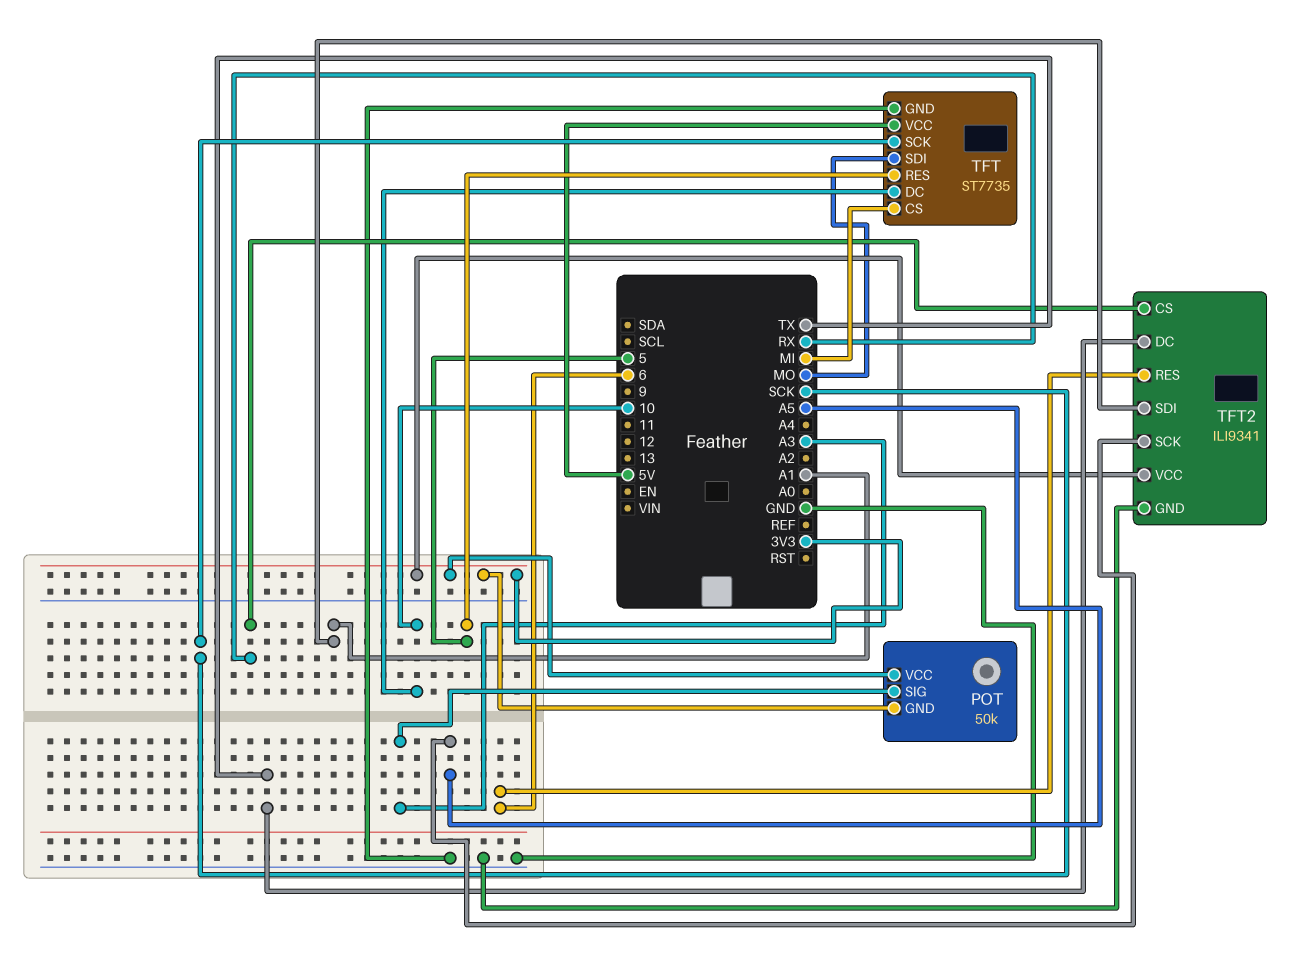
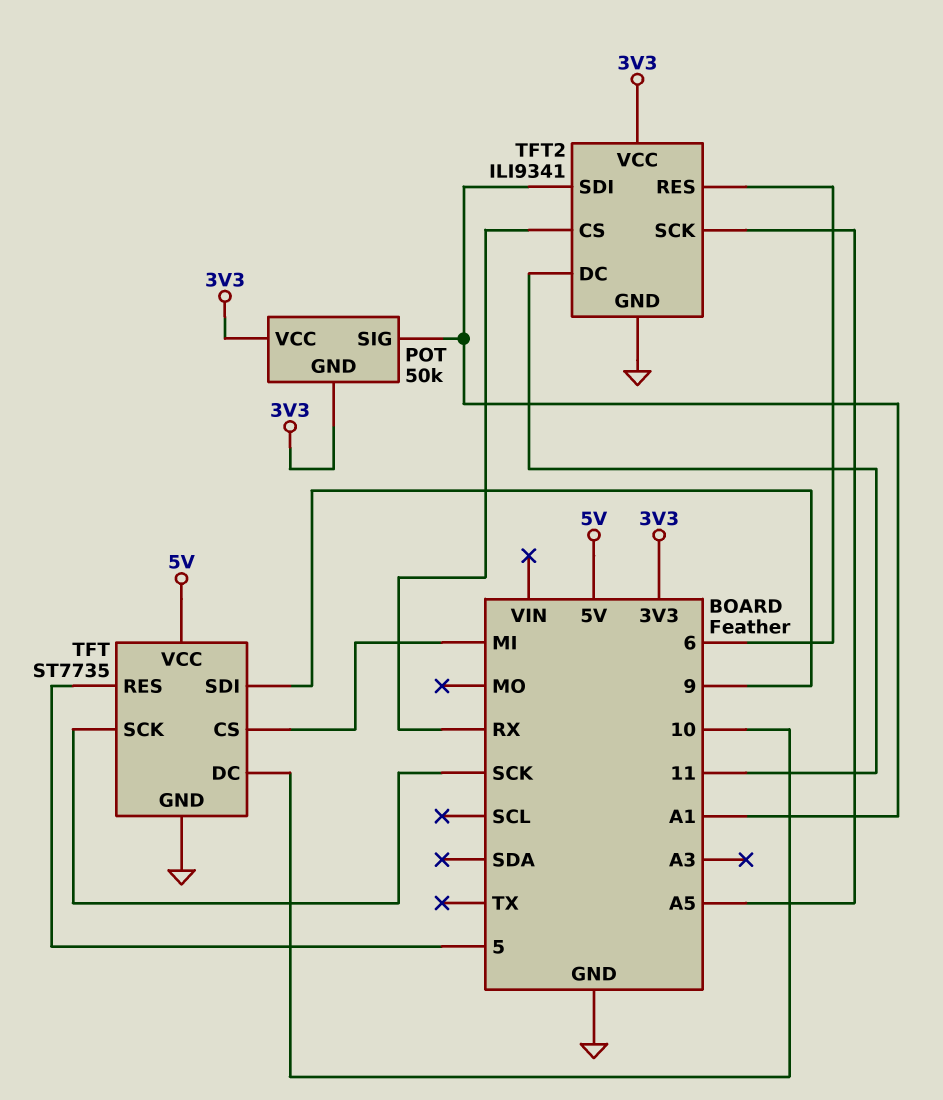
POT pin SIG: A3 -> A1
TFT pin SDI: MO -> 9
TFT2 pin DC: TX -> 11

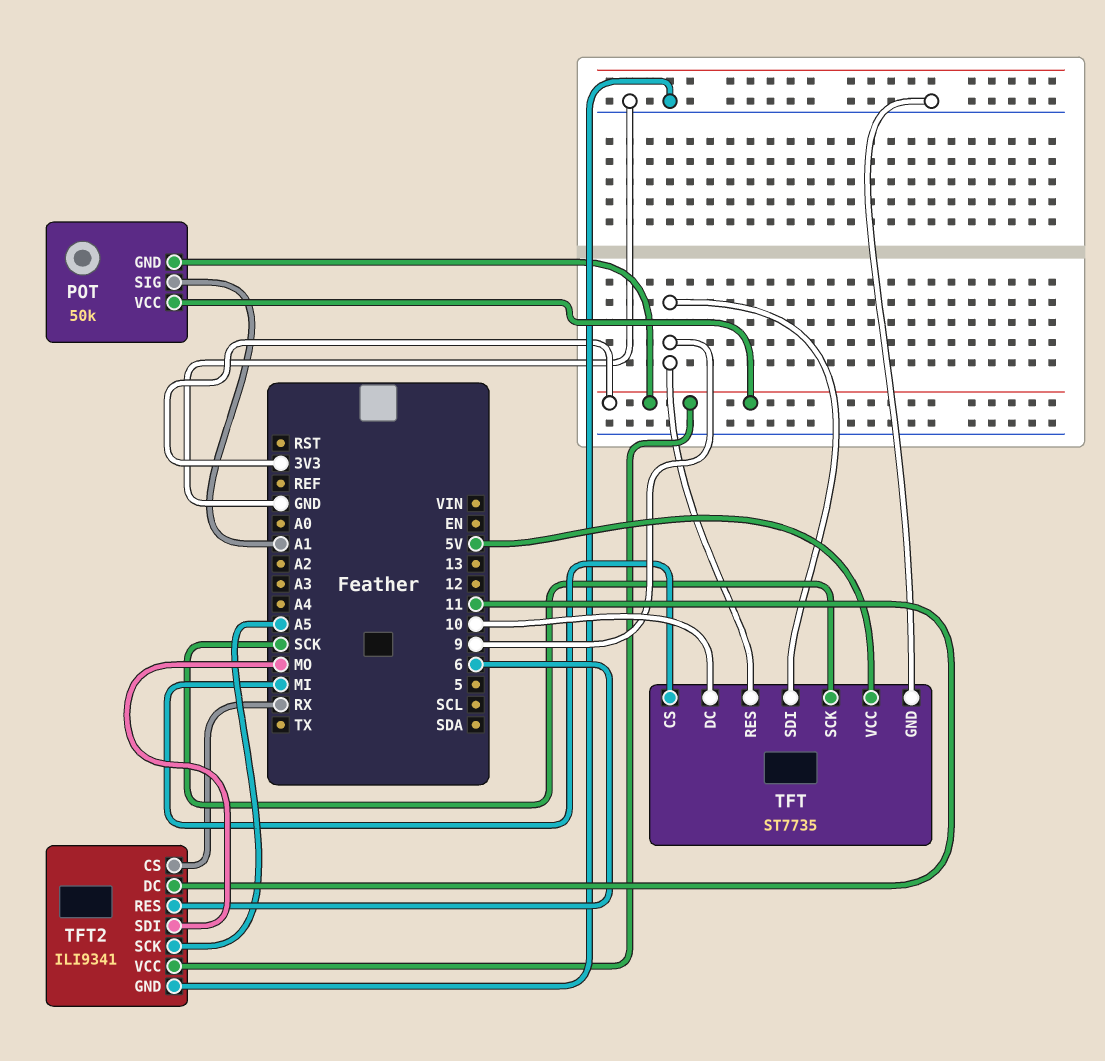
TFT pin RES: 5 -> 9
TFT2 pin SDI: A1 -> MO

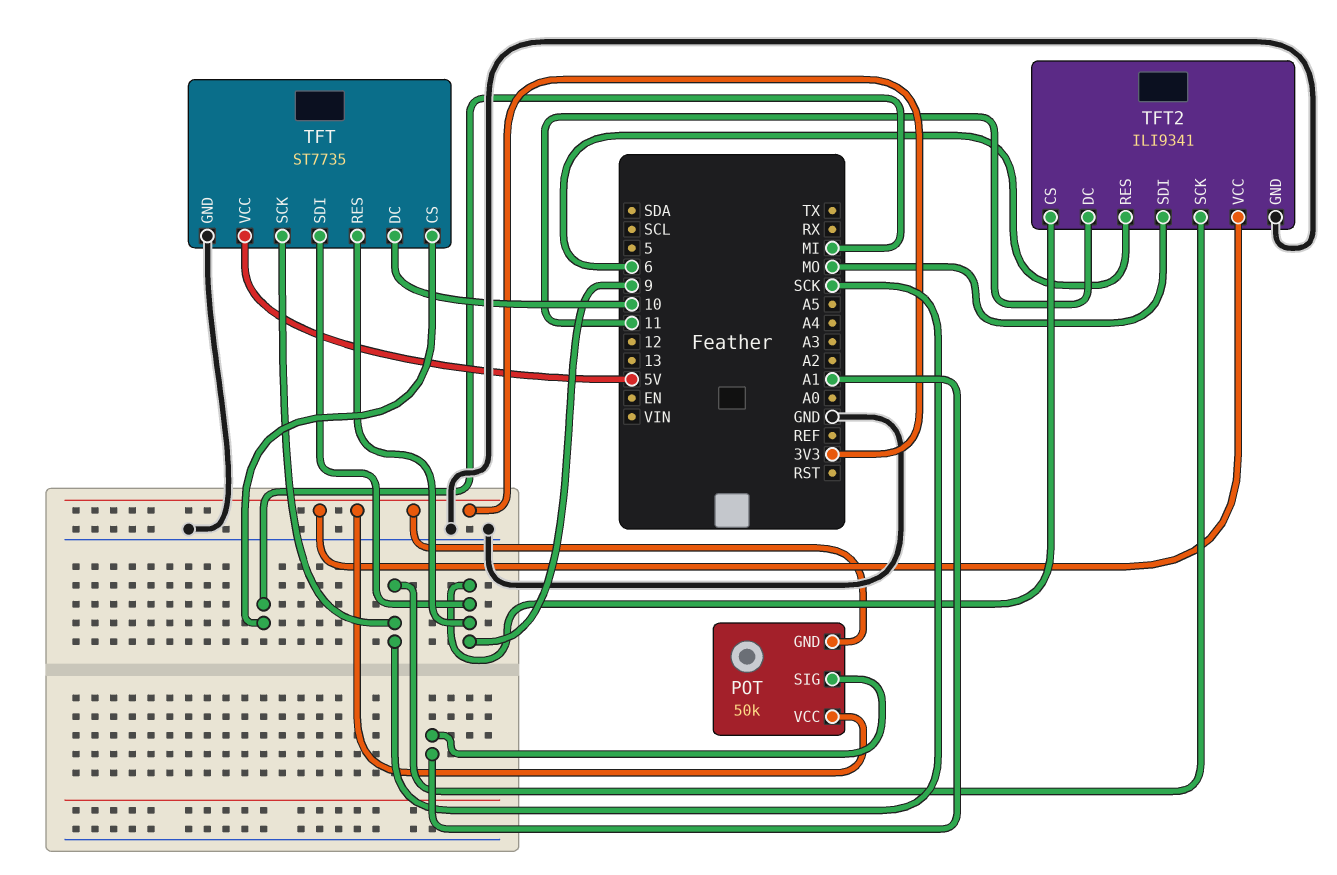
TFT2 pin CS: RX -> 9
TFT2 pin SCK: A5 -> SCK

